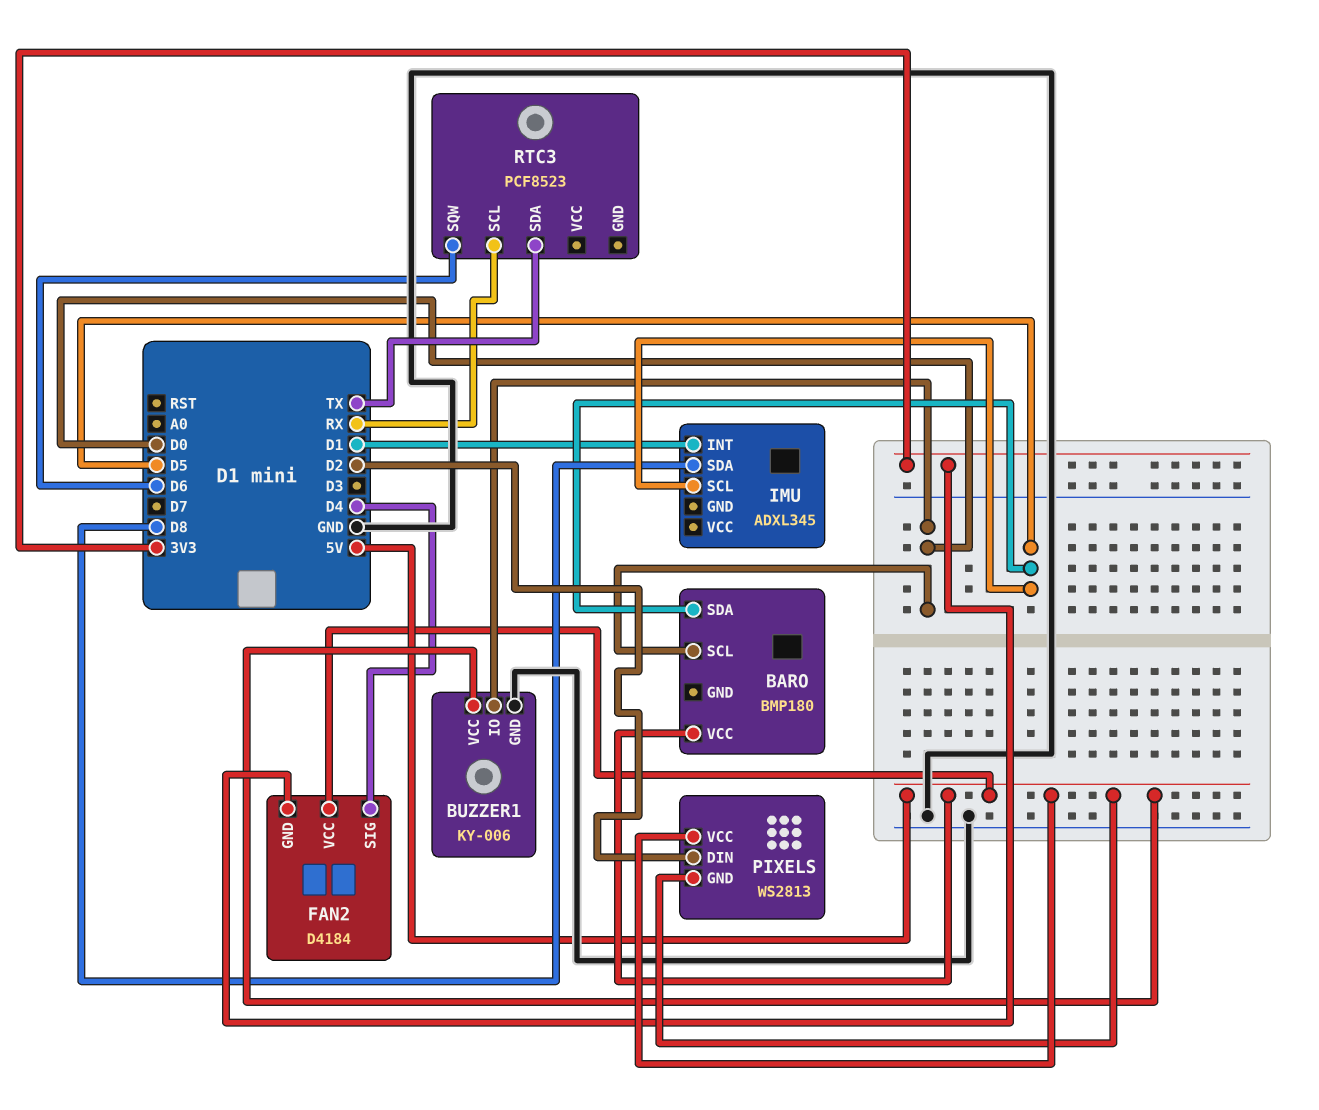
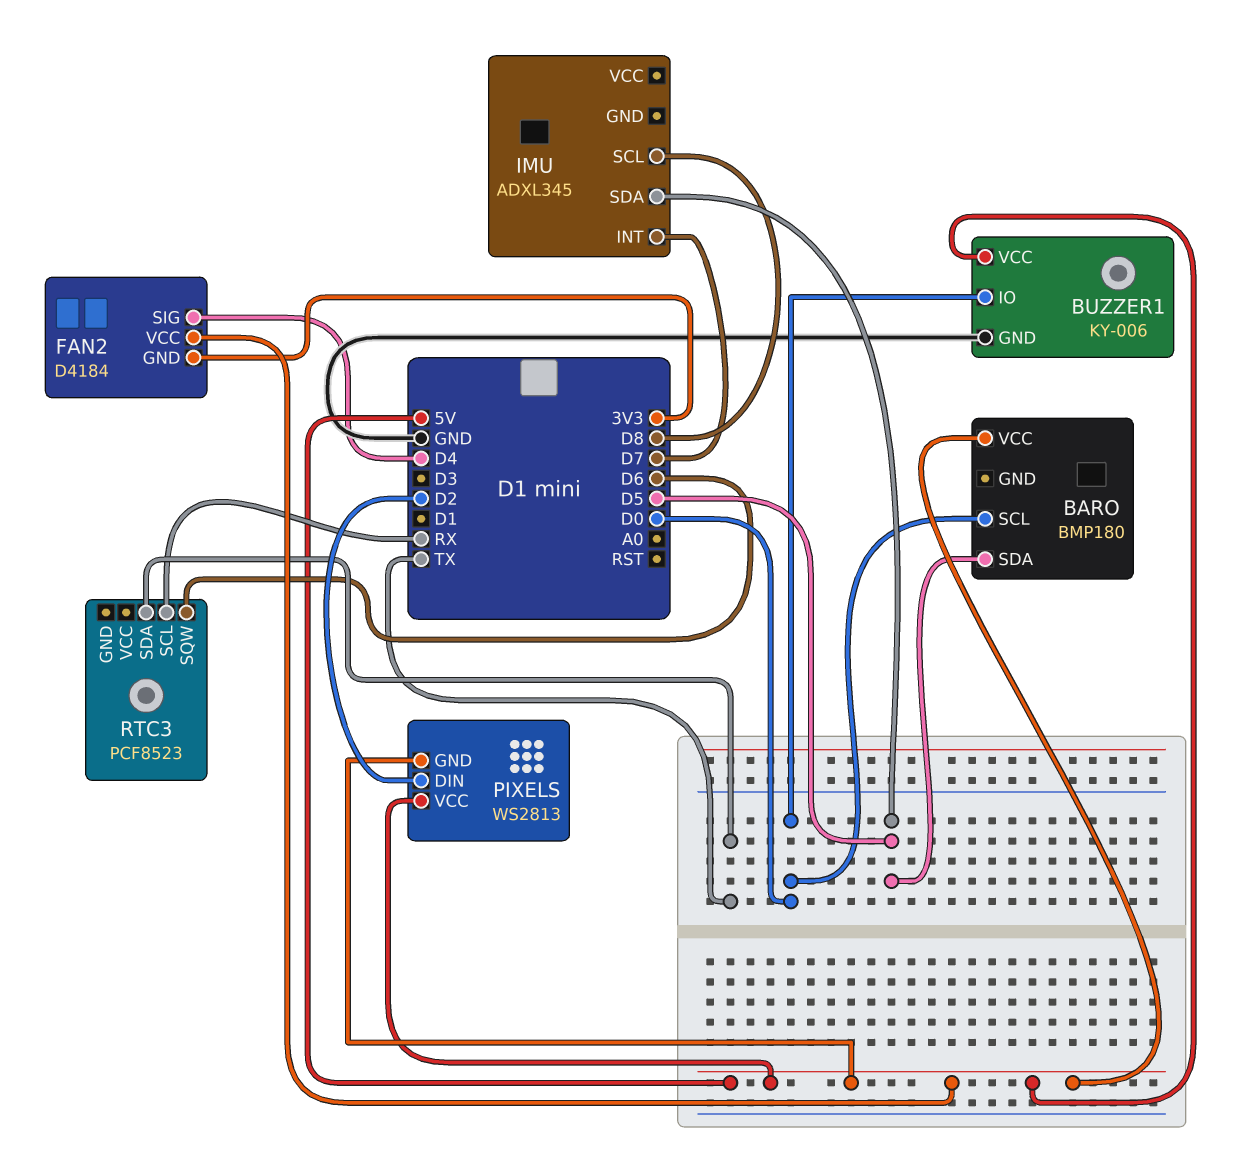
IMU pin INT: D1 -> D7
IMU pin SCL: D5 -> D8
IMU pin SDA: D8 -> D5

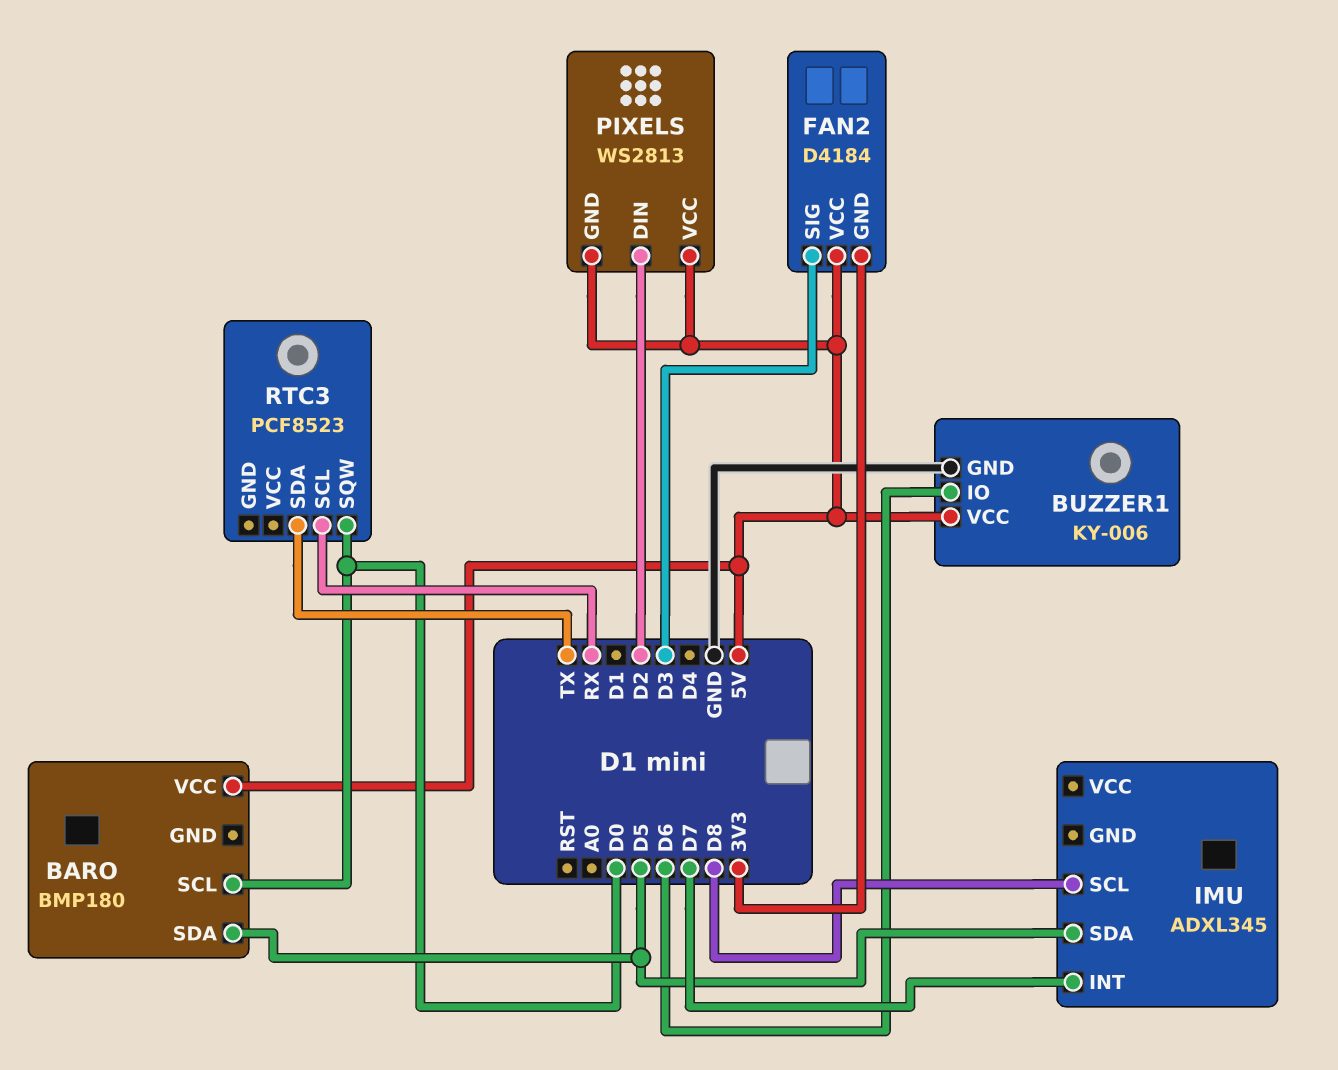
BUZZER1 pin IO: D0 -> D6
FAN2 pin SIG: D4 -> D3
RTC3 pin SQW: D6 -> D0

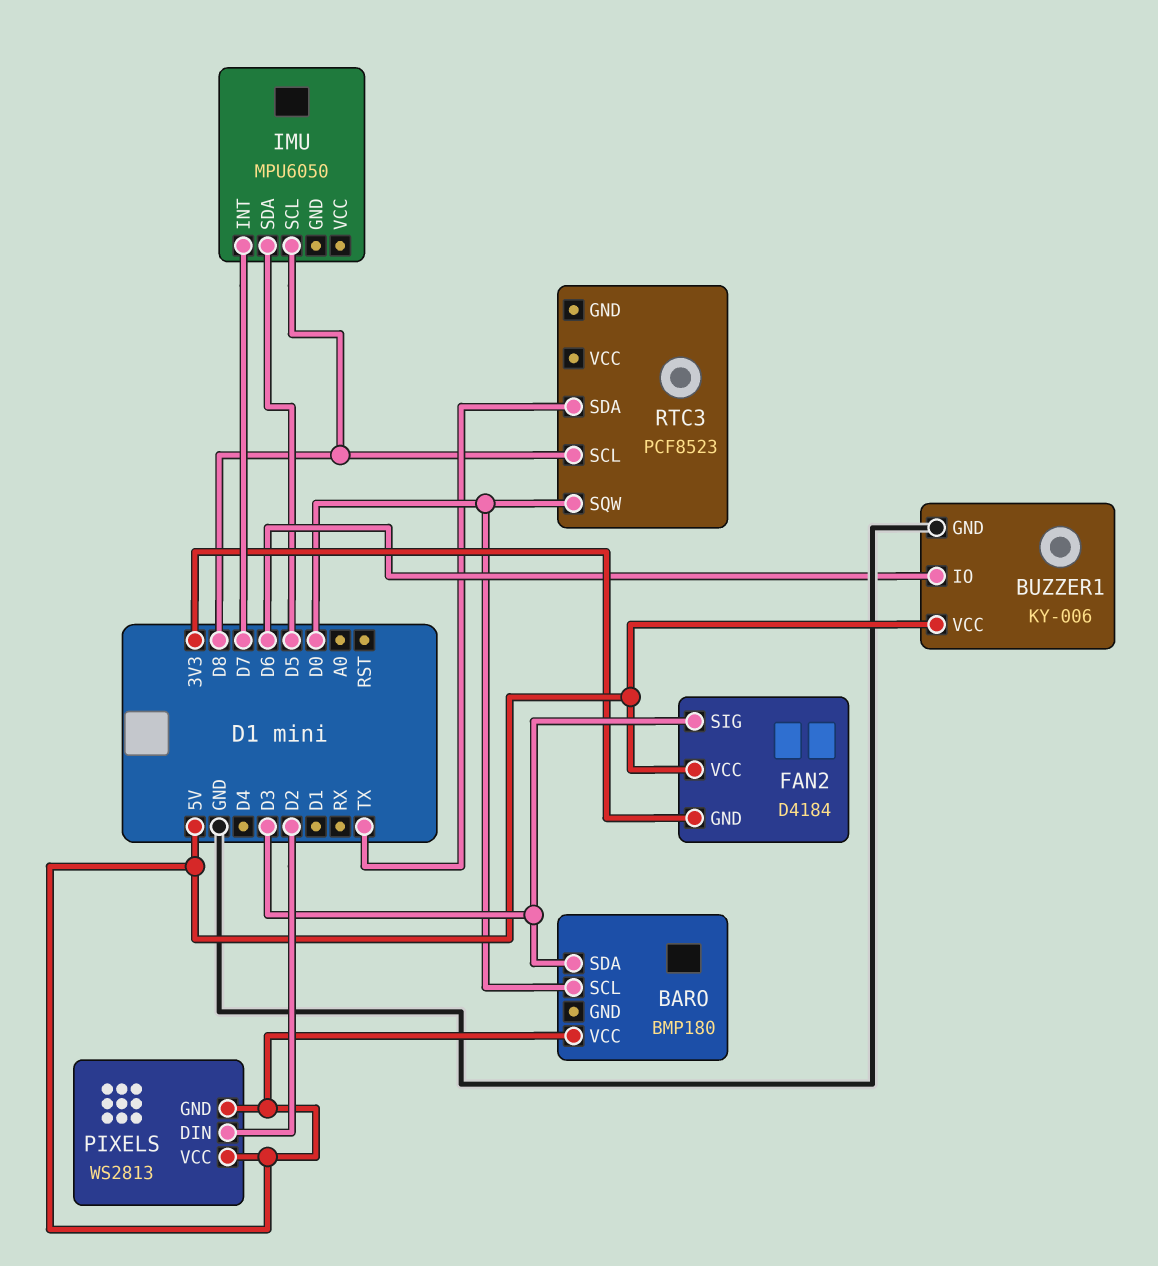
BARO pin SDA: D5 -> D3
IMU: ADXL345 -> MPU6050
RTC3 pin SCL: RX -> D8

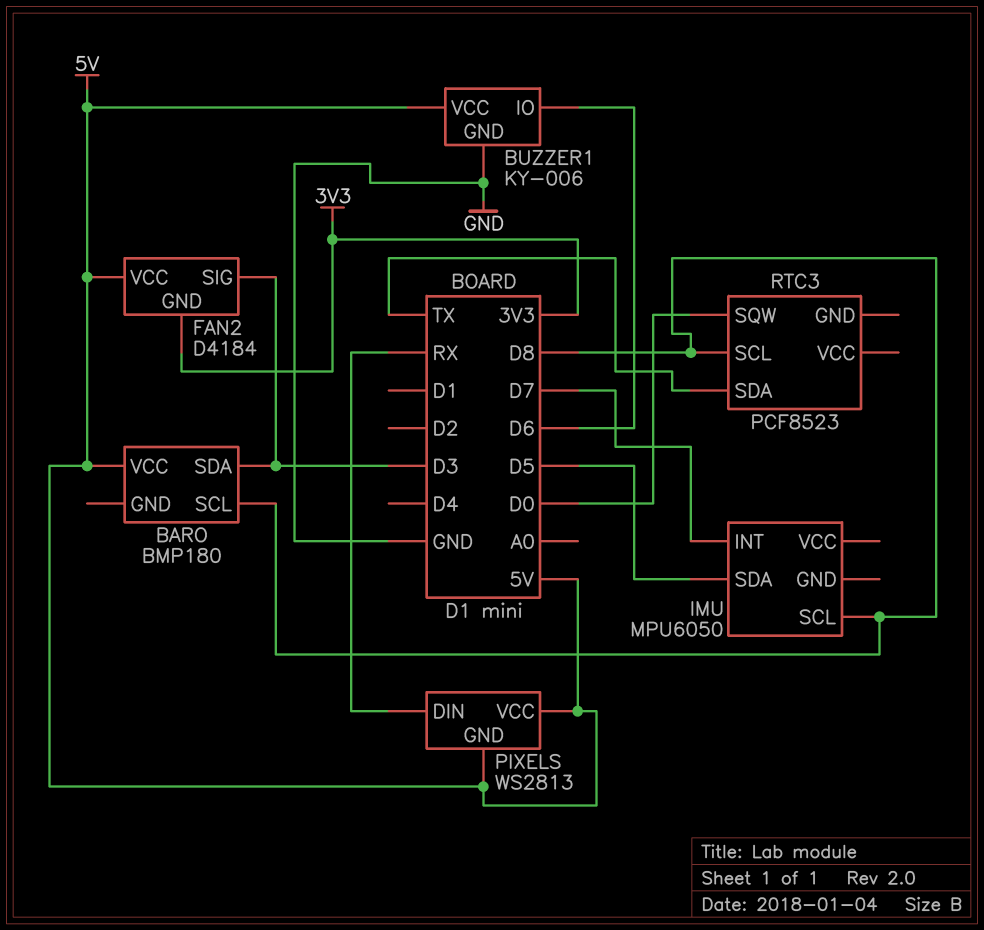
BARO pin SCL: D0 -> D8
PIXELS pin DIN: D2 -> RX

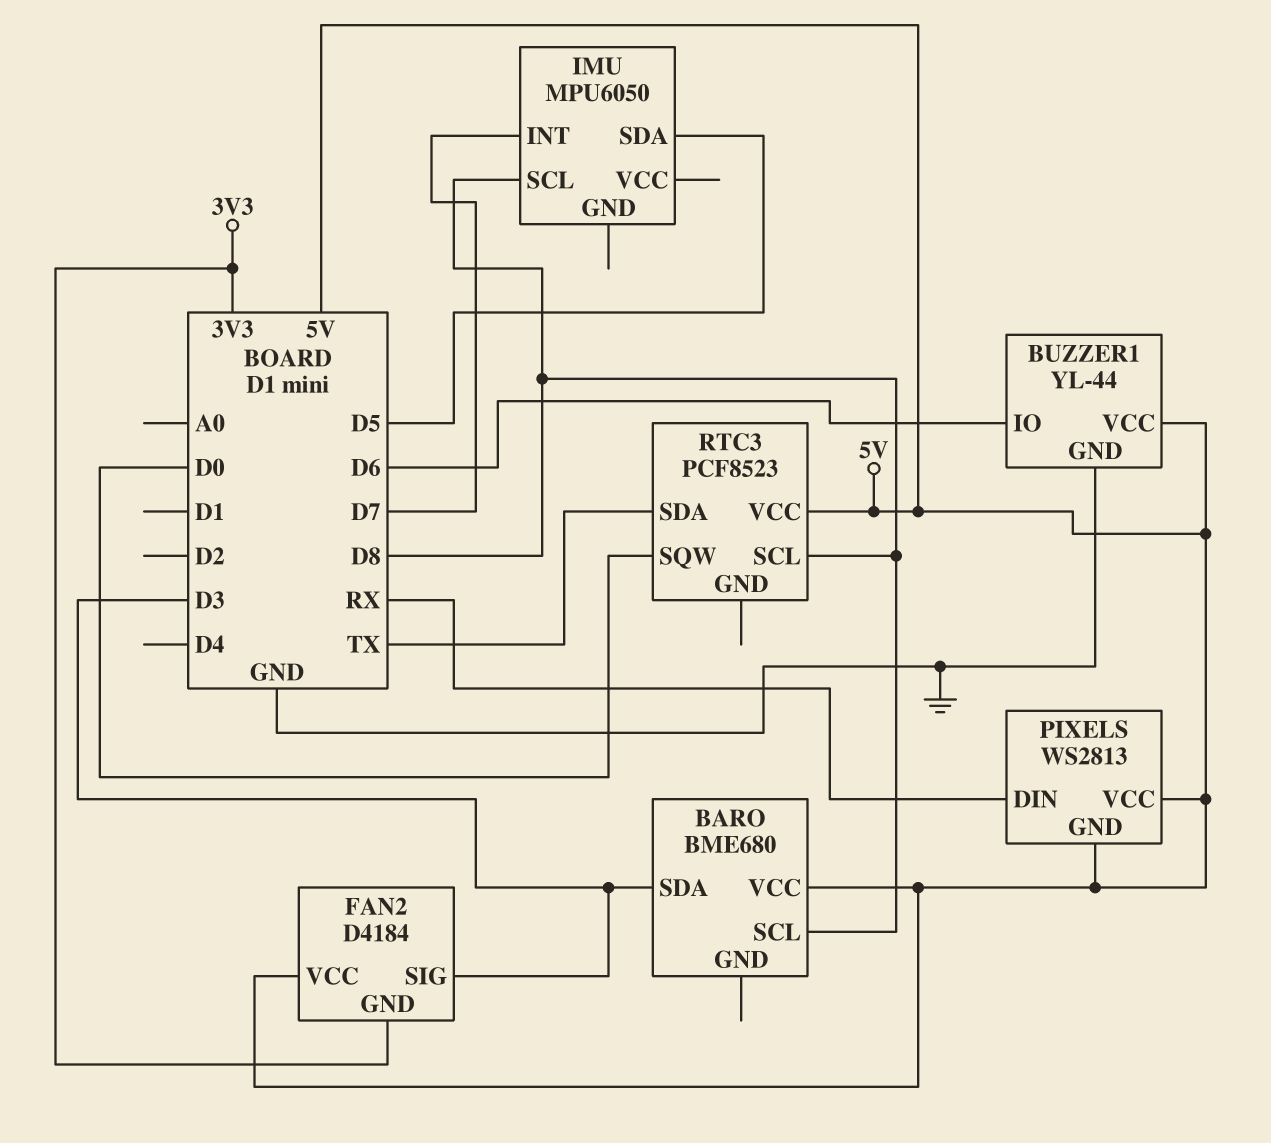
BARO: BMP180 -> BME680
BUZZER1: KY-006 -> YL-44
RTC3 pin VCC: none -> 5V

